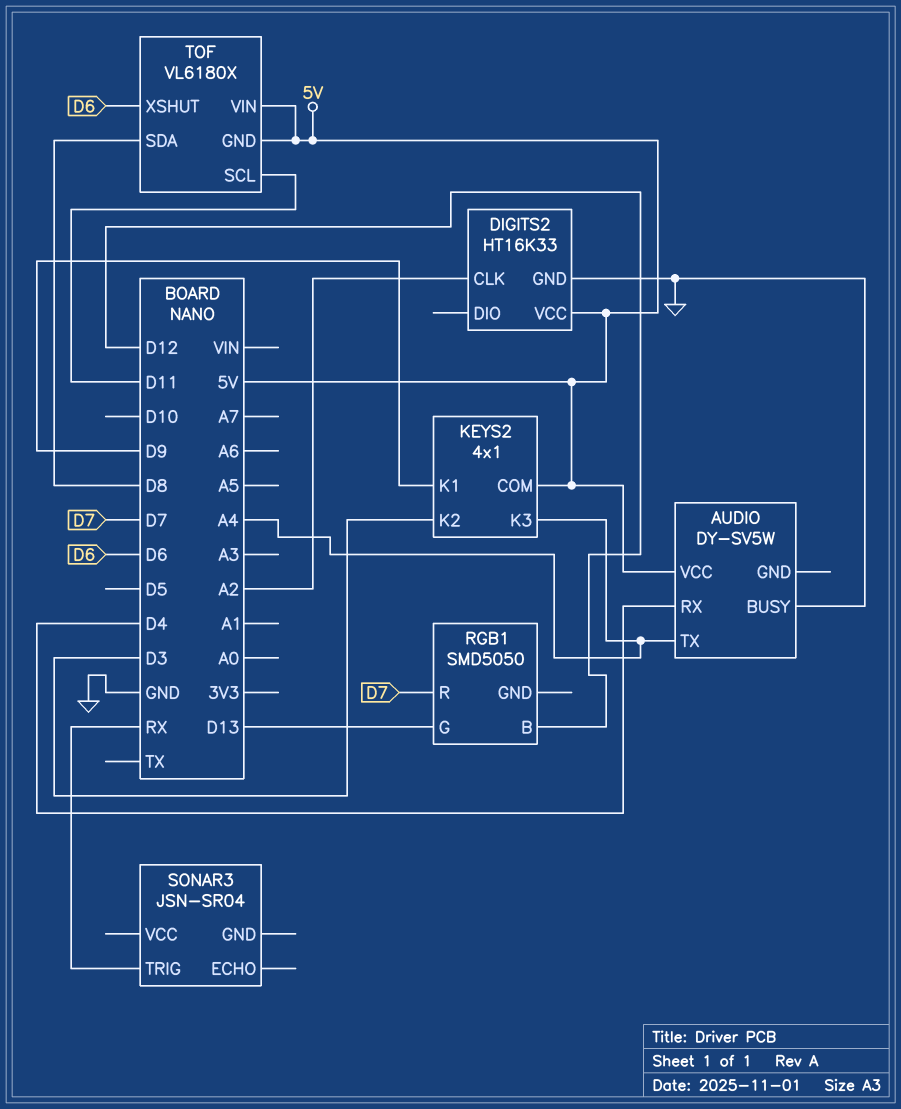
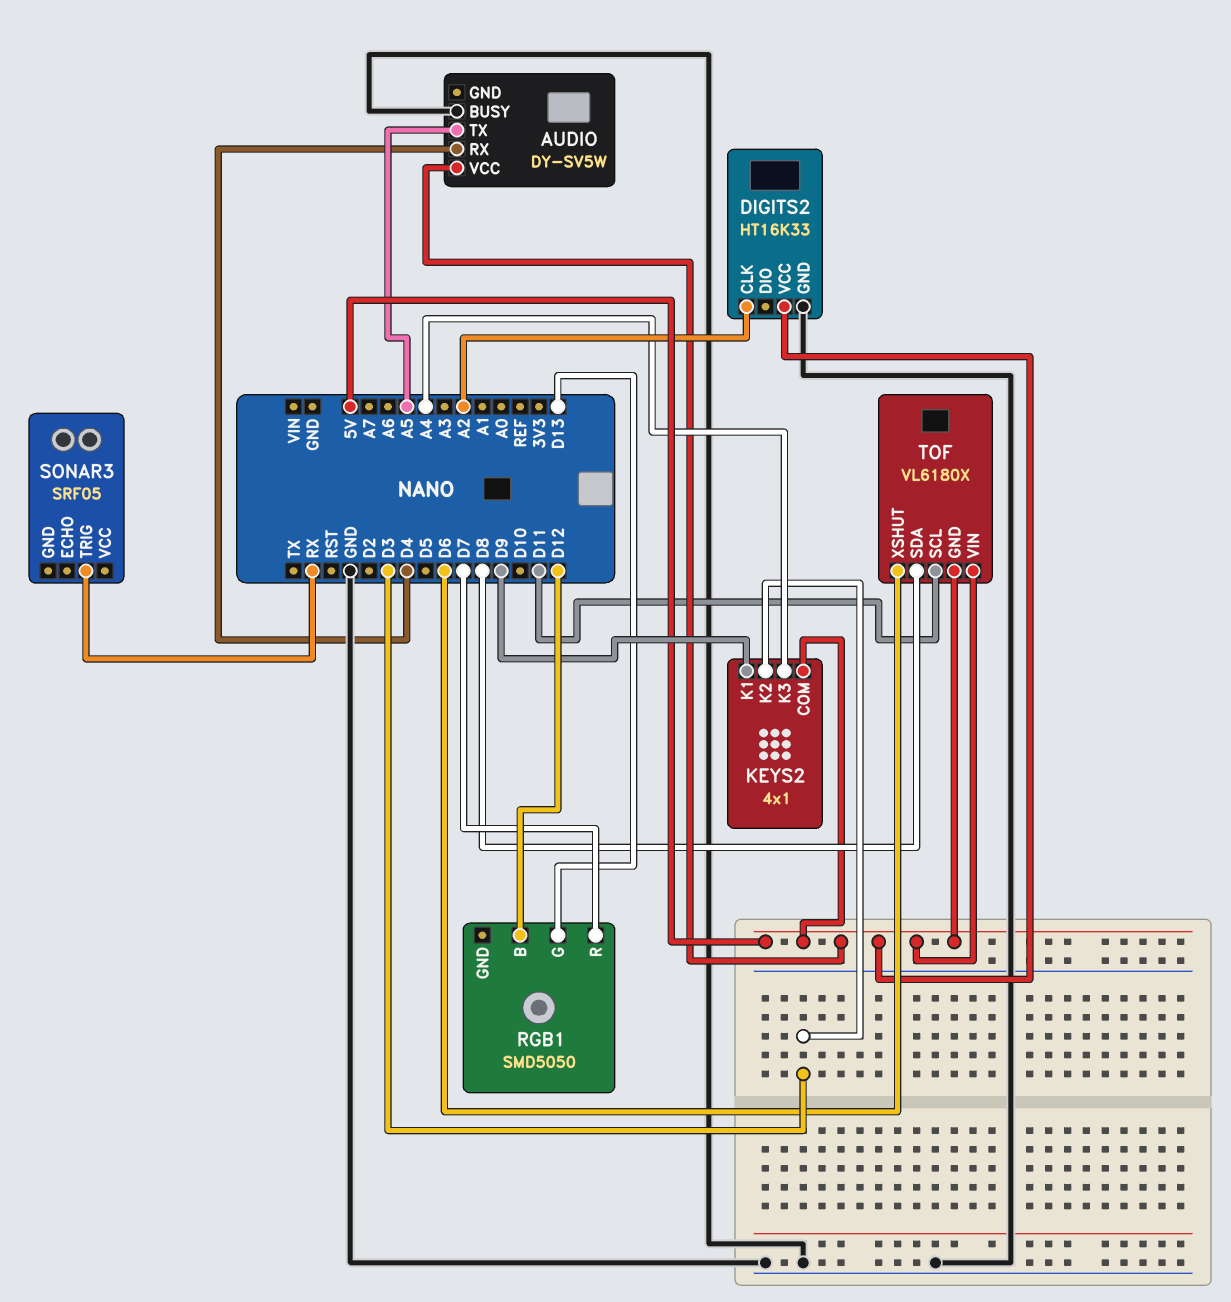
AUDIO pin TX: A4 -> A5
SONAR3: JSN-SR04 -> SRF05

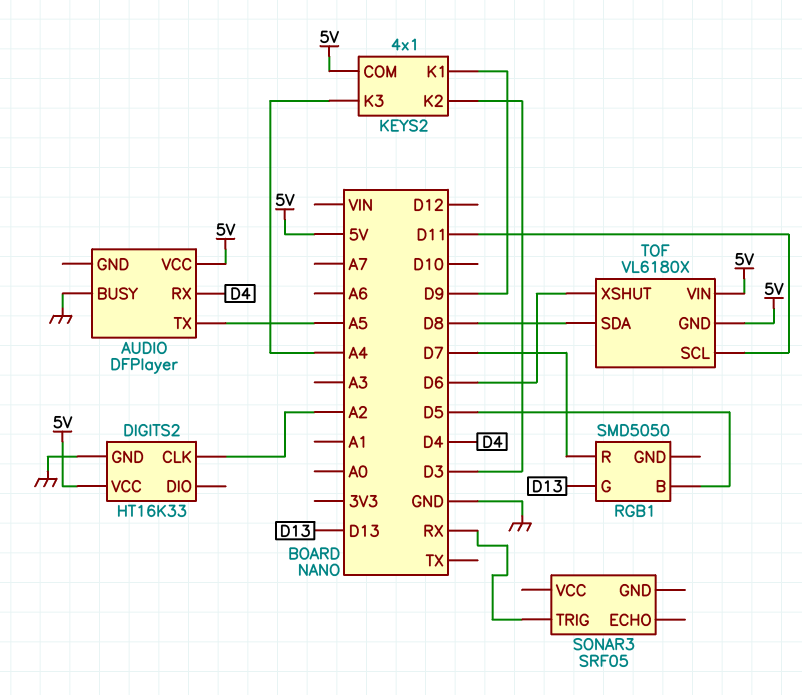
AUDIO: DY-SV5W -> DFPlayer
RGB1 pin B: D12 -> D5

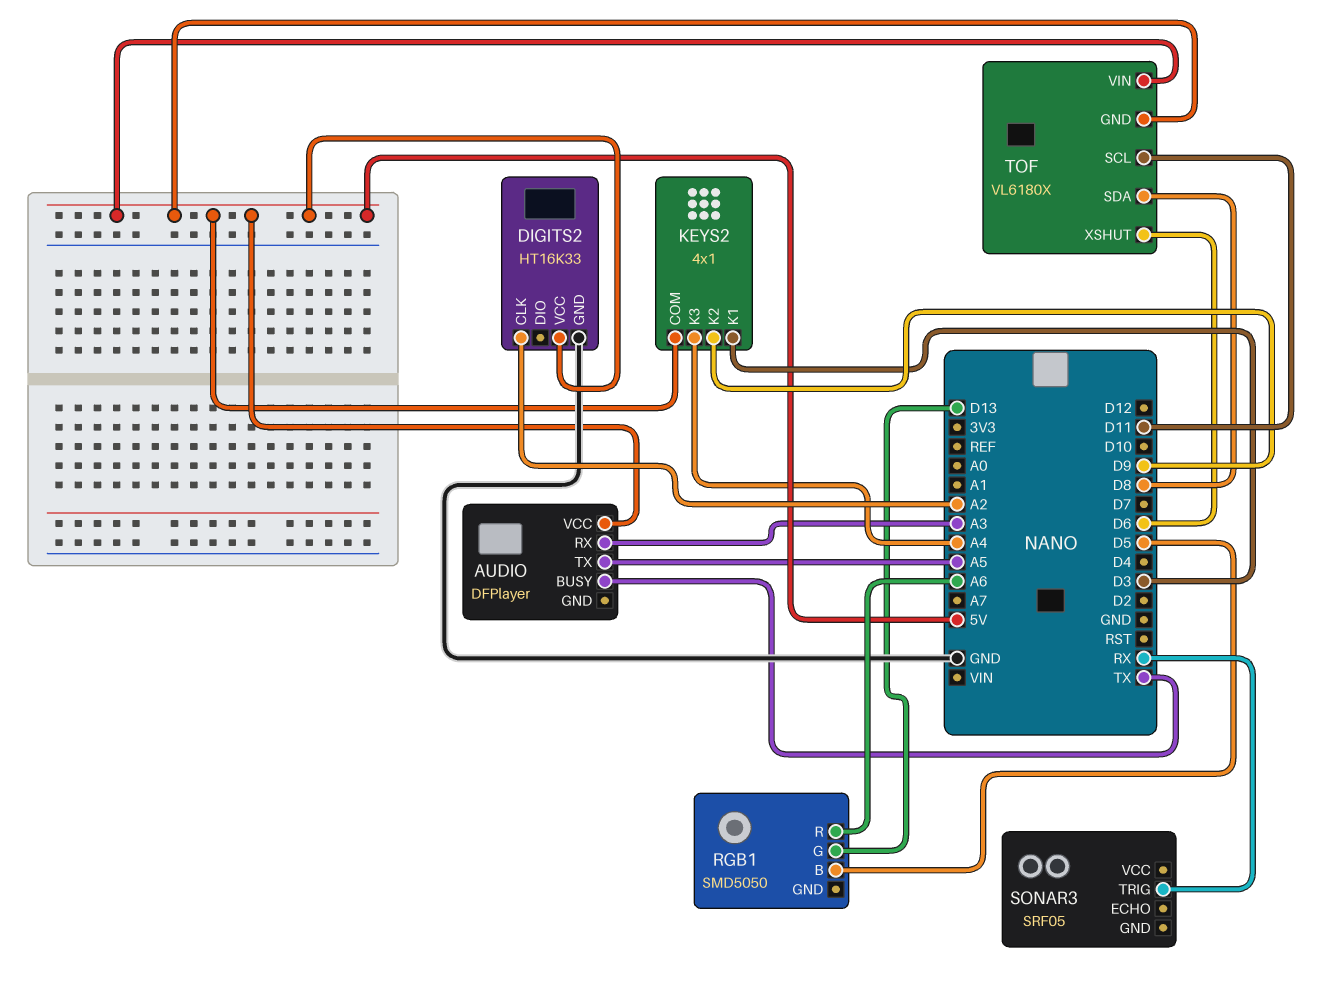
AUDIO pin BUSY: GND -> TX
AUDIO pin RX: D4 -> A3
KEYS2 pin K1: D9 -> D3
KEYS2 pin K2: D3 -> D9
RGB1 pin R: D7 -> A6

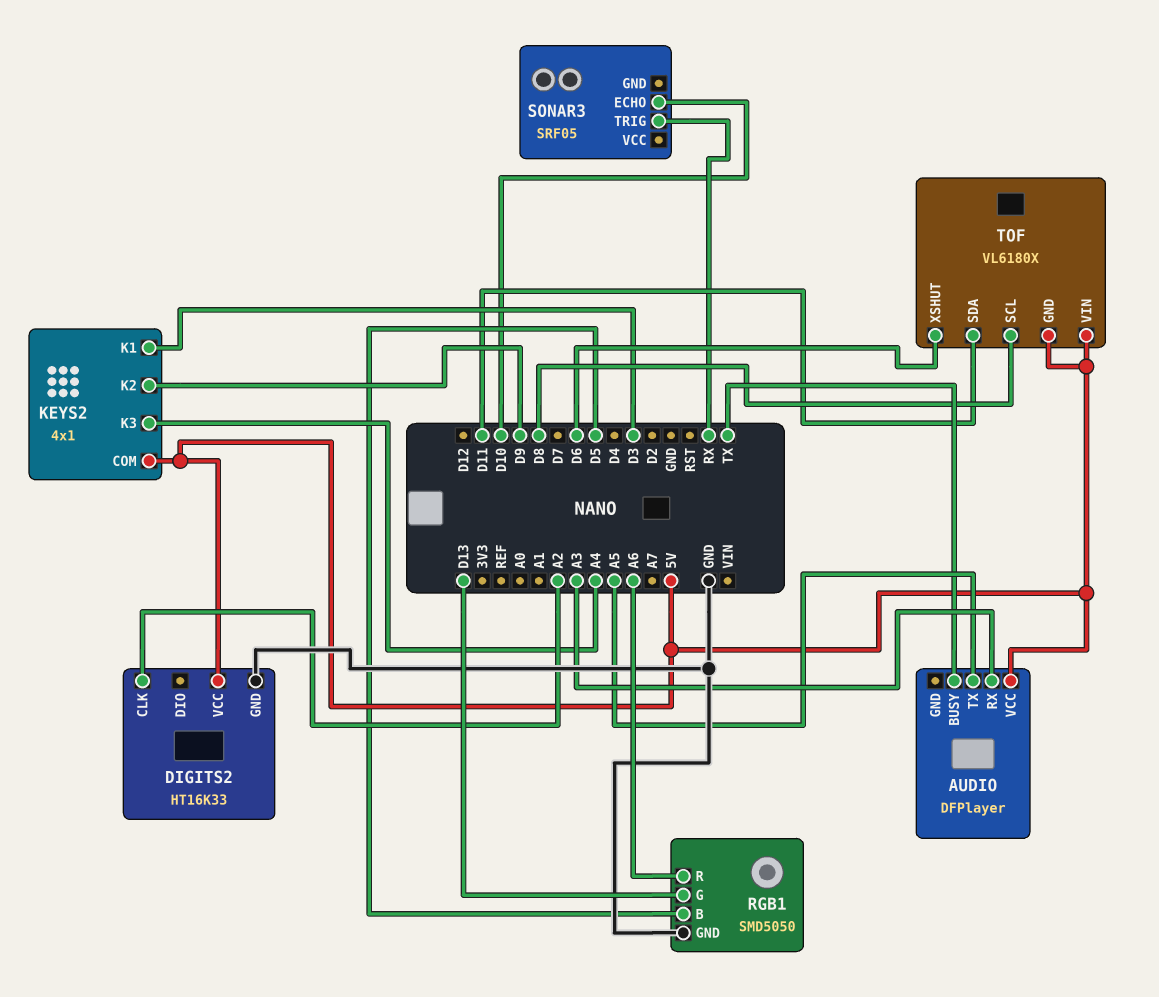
RGB1 pin GND: none -> GND
SONAR3 pin ECHO: none -> D10
TOF pin SCL: D11 -> D8
TOF pin SDA: D8 -> D11

